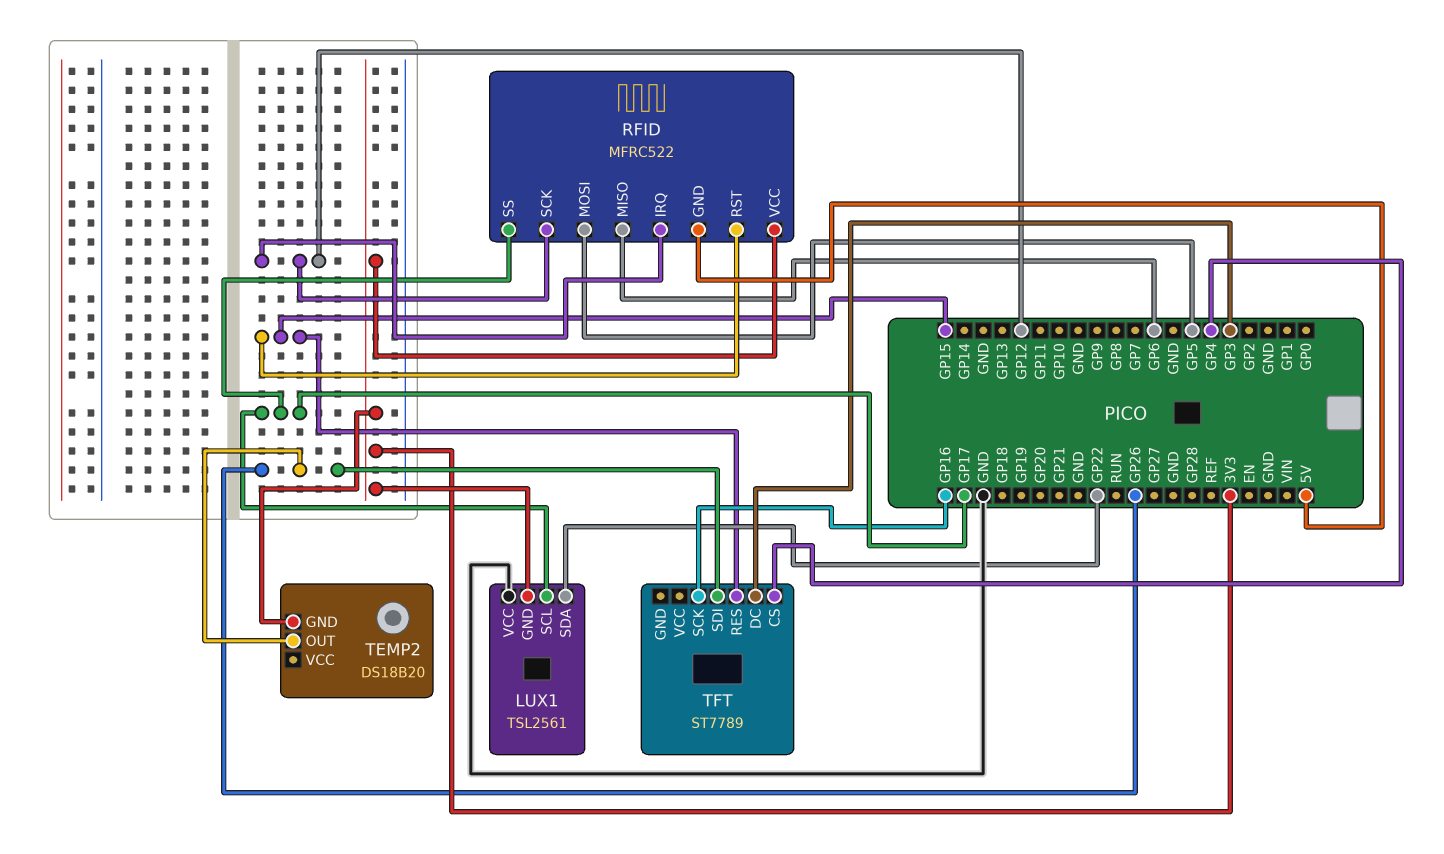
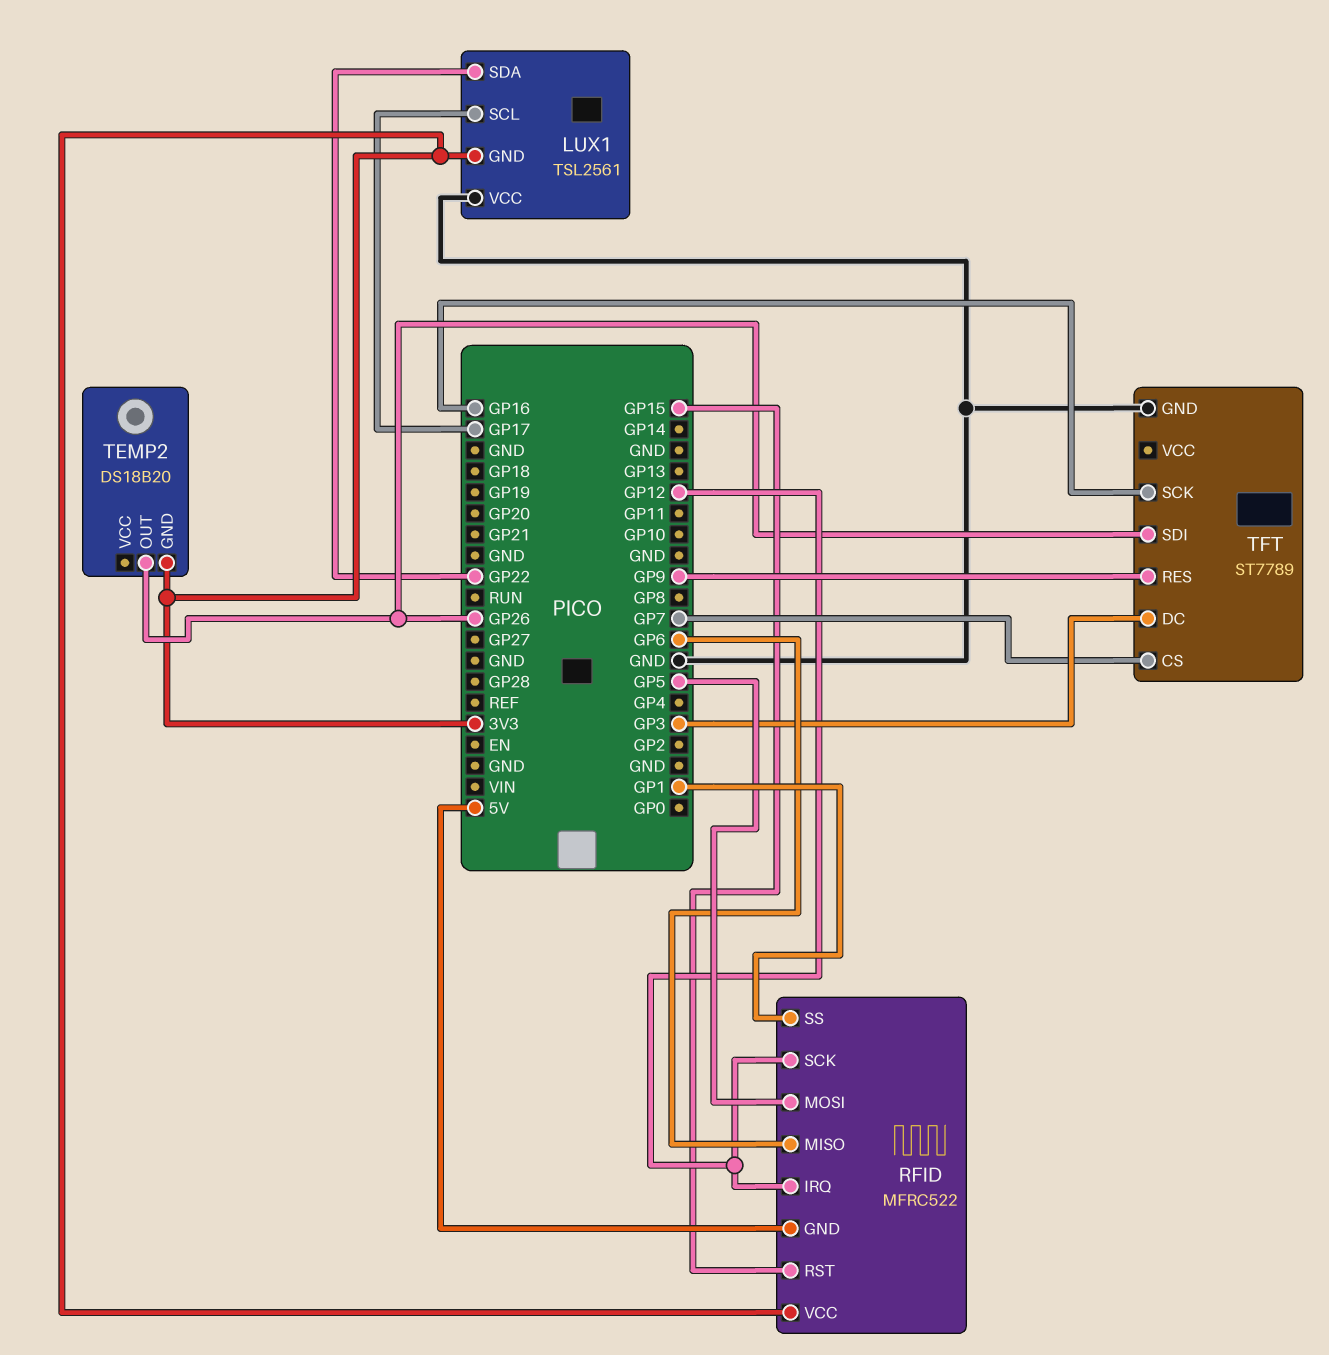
RFID pin SS: GP17 -> GP1
TFT pin CS: GP4 -> GP7
TFT pin GND: none -> GND
TFT pin RES: GP15 -> GP9

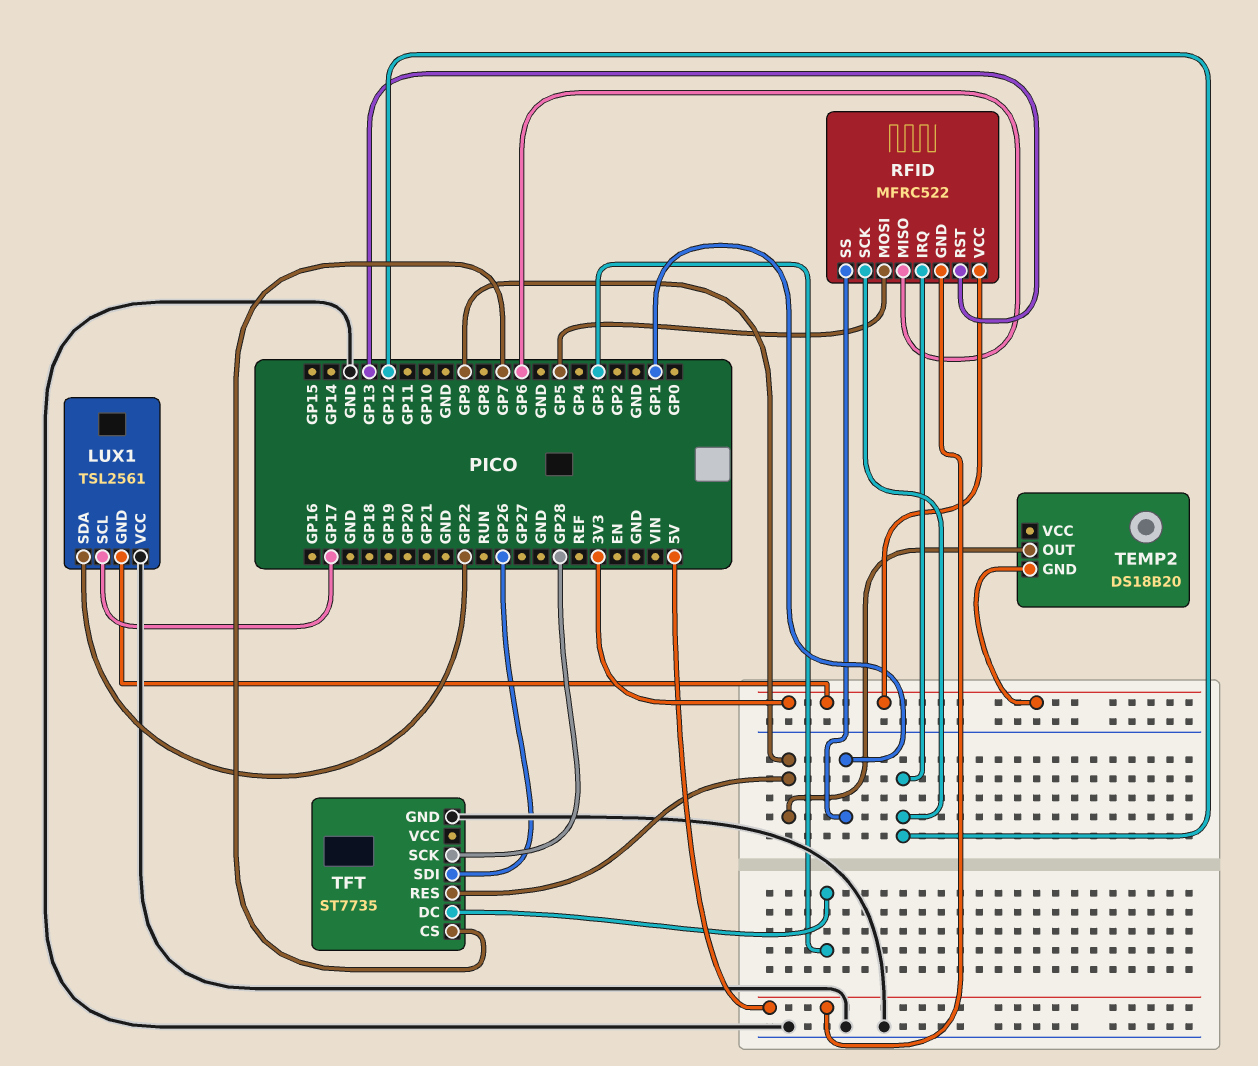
RFID pin RST: GP15 -> GP13
TEMP2 pin OUT: GP26 -> GP9
TFT: ST7789 -> ST7735
TFT pin SCK: GP16 -> GP28

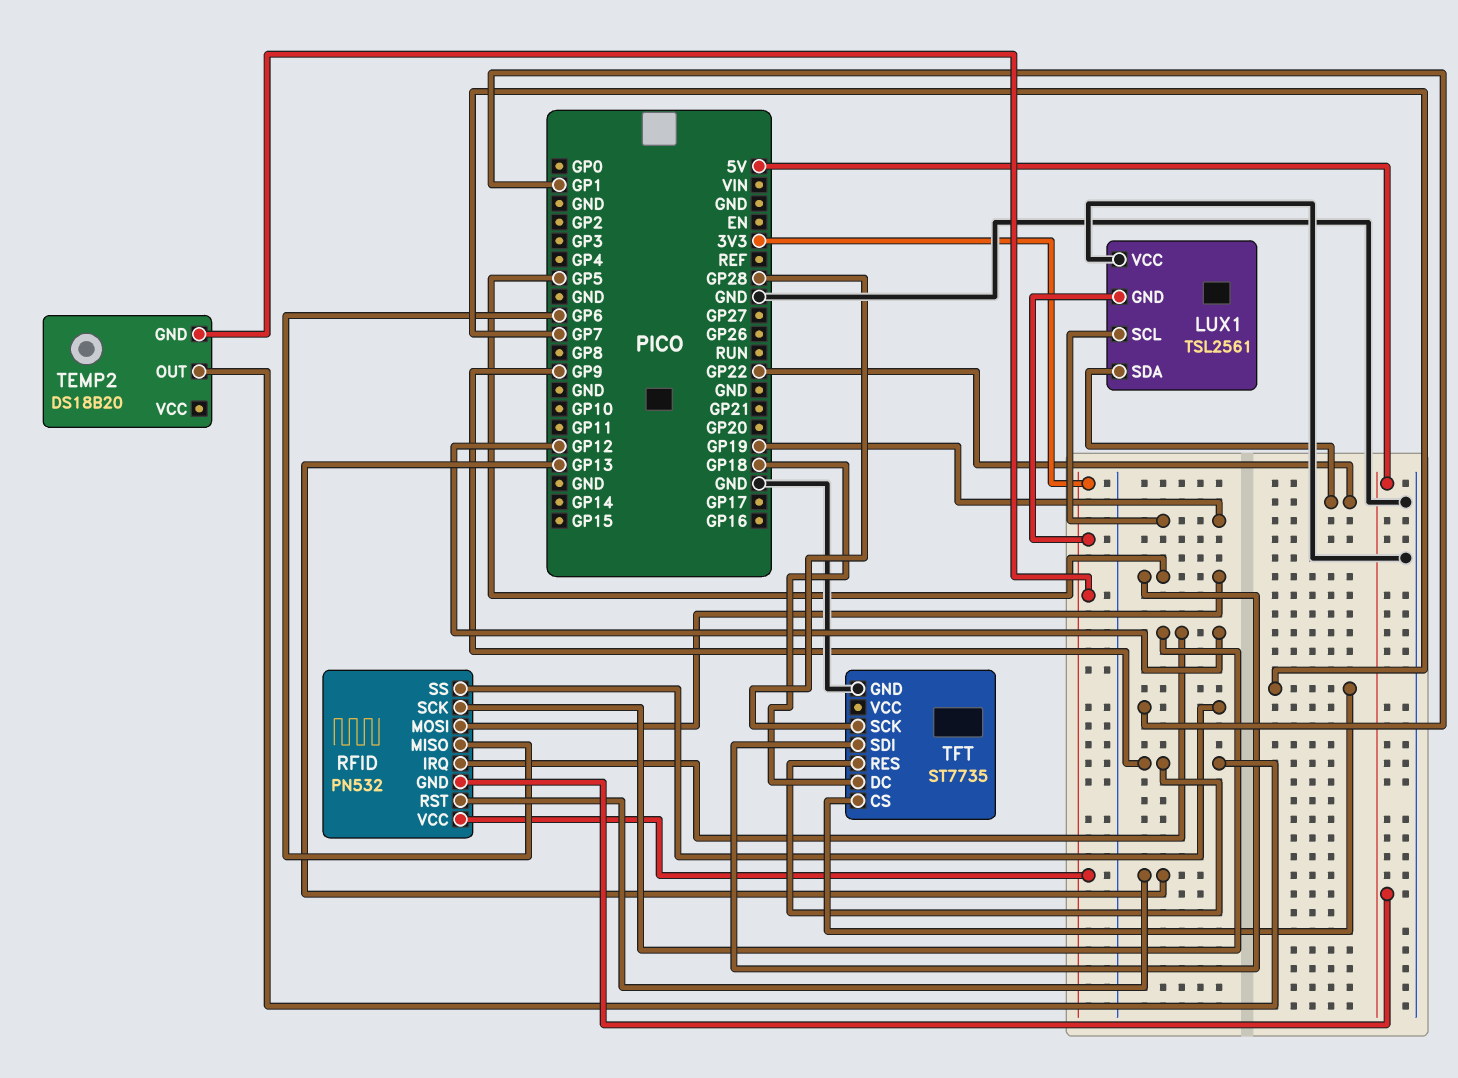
LUX1 pin SCL: GP17 -> GP19
RFID: MFRC522 -> PN532
TFT pin DC: GP3 -> GP18
TFT pin SDI: GP26 -> GP5

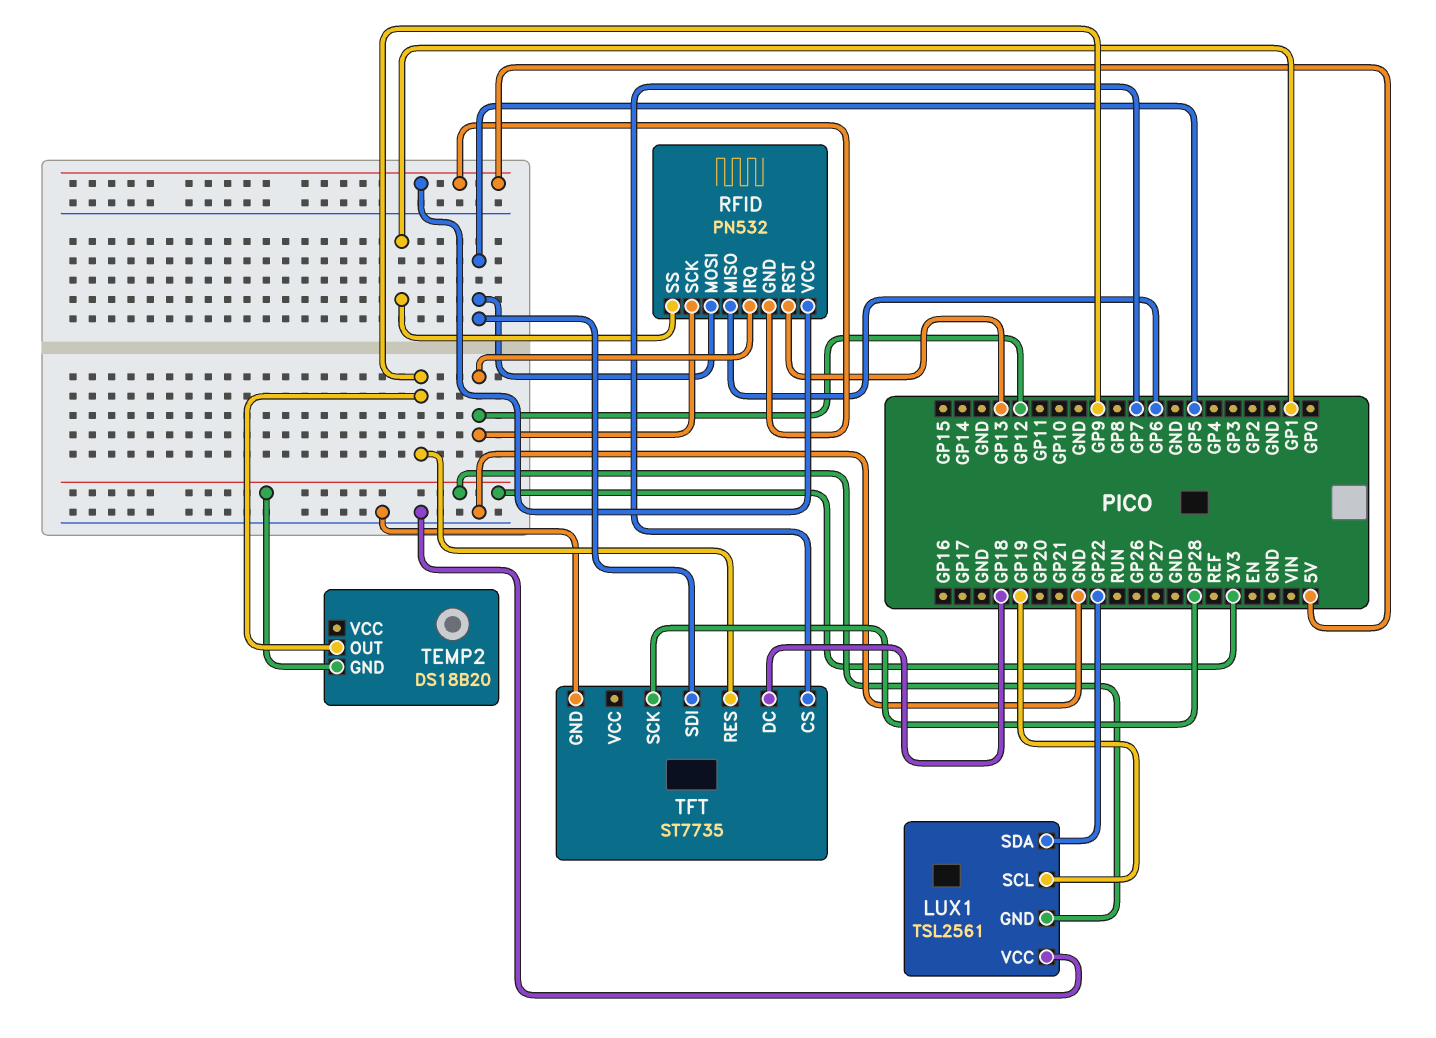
RFID pin VCC: 3V3 -> 5V

